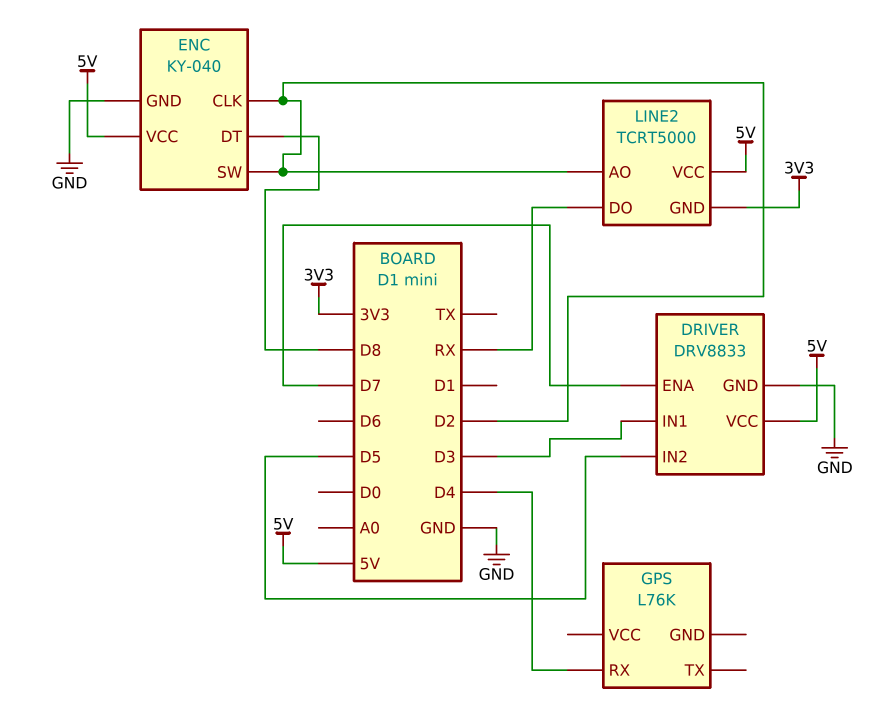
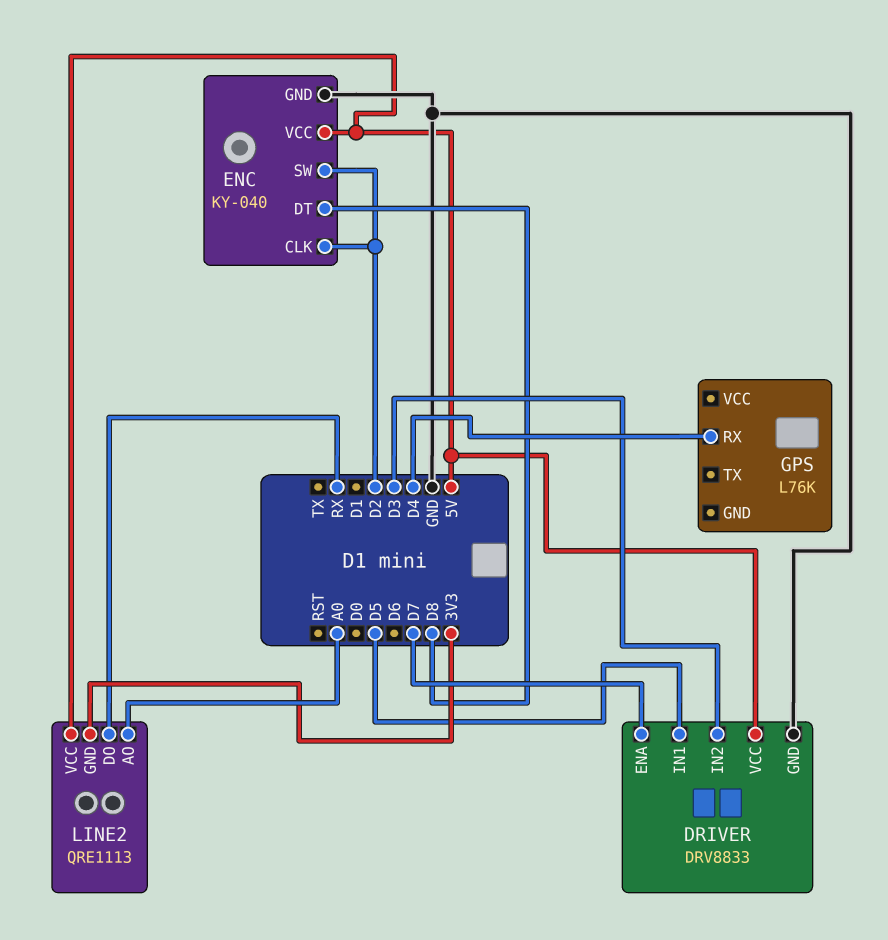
DRIVER pin IN1: D3 -> D5
DRIVER pin IN2: D5 -> D3
LINE2: TCRT5000 -> QRE1113
LINE2 pin AO: D2 -> A0

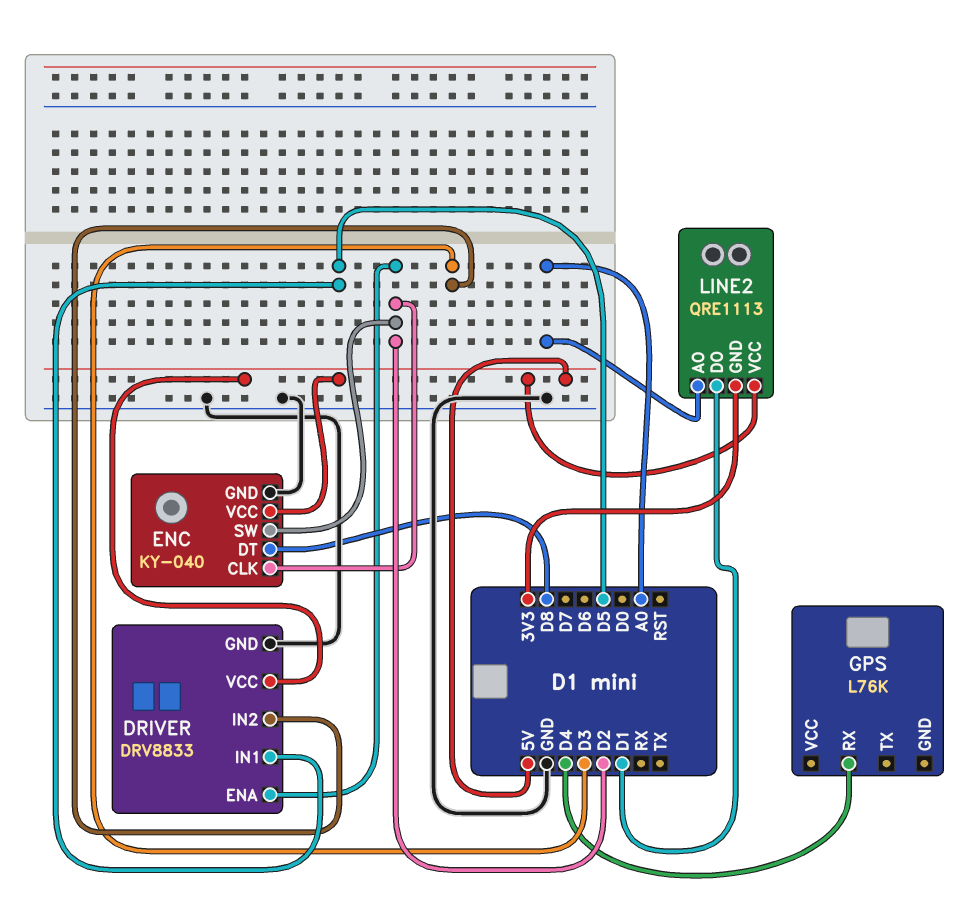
DRIVER pin ENA: D7 -> D2
LINE2 pin DO: RX -> D1

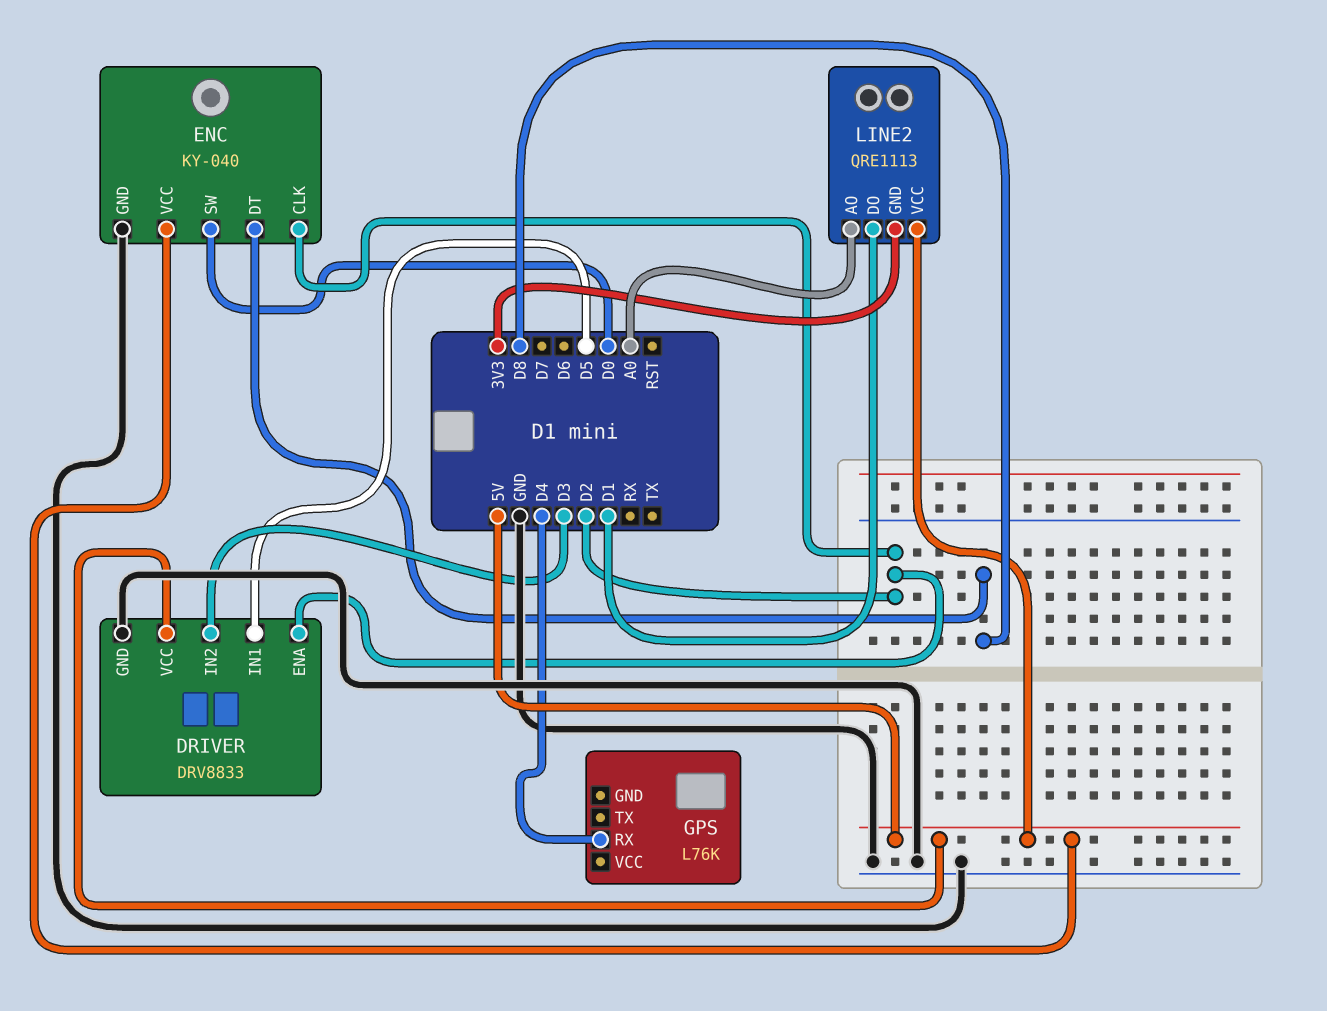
ENC pin SW: D2 -> D0

